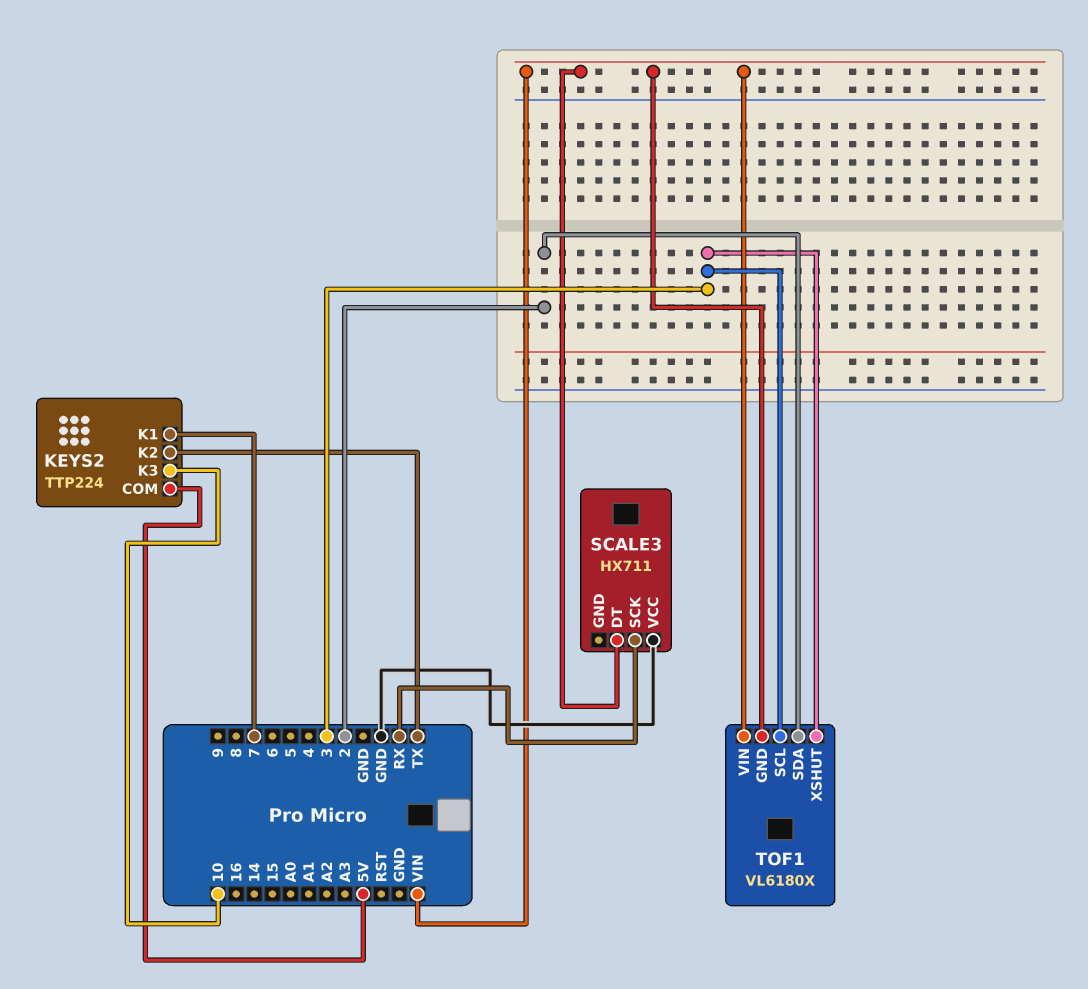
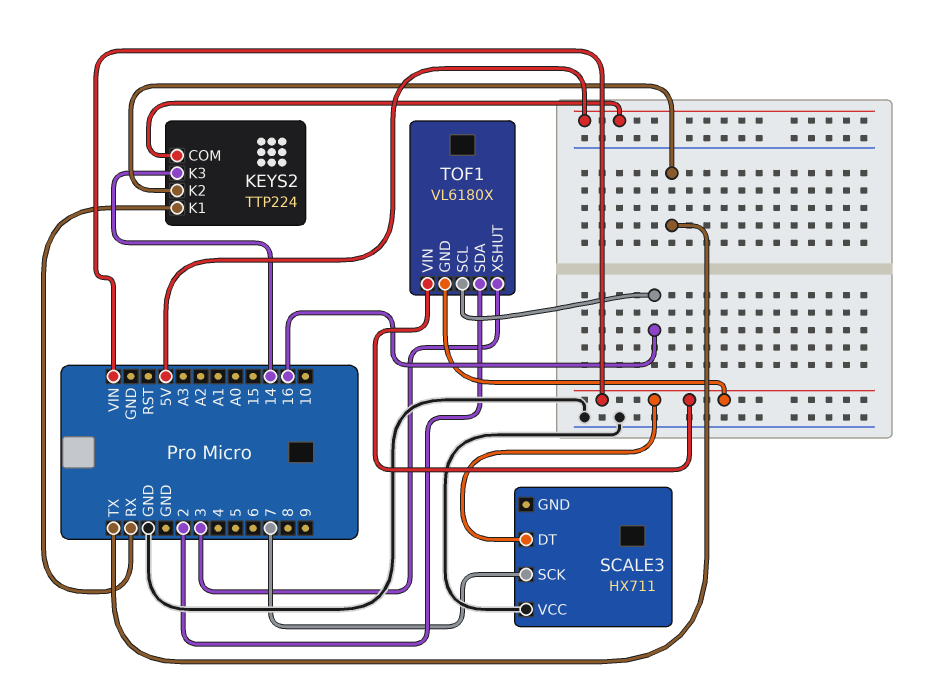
KEYS2 pin K1: 7 -> RX
KEYS2 pin K3: 10 -> 14
SCALE3 pin SCK: RX -> 7
TOF1 pin SCL: 3 -> 16

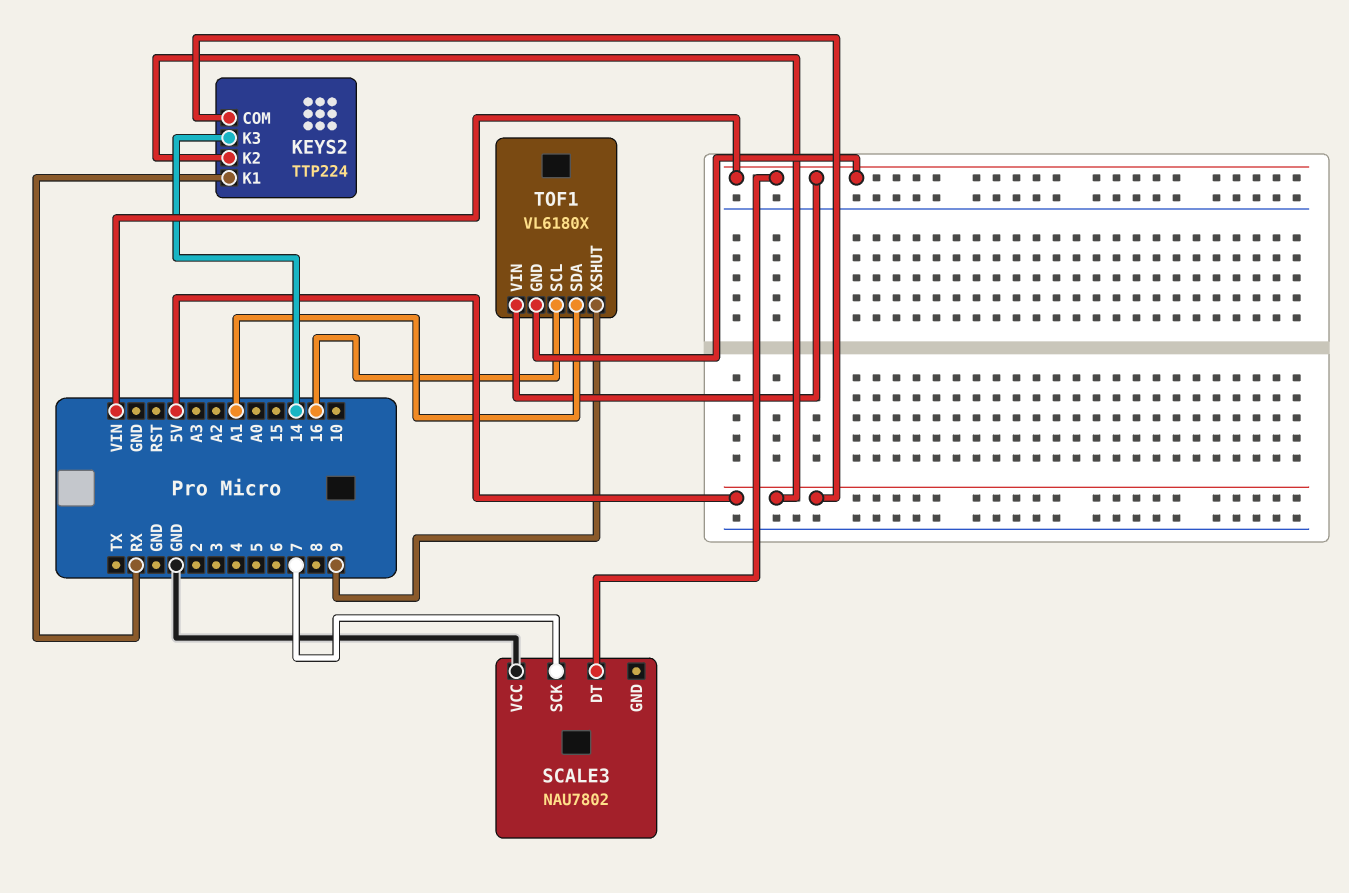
KEYS2 pin K2: TX -> 5V
SCALE3: HX711 -> NAU7802
TOF1 pin SDA: 2 -> A1
TOF1 pin XSHUT: 3 -> 9

